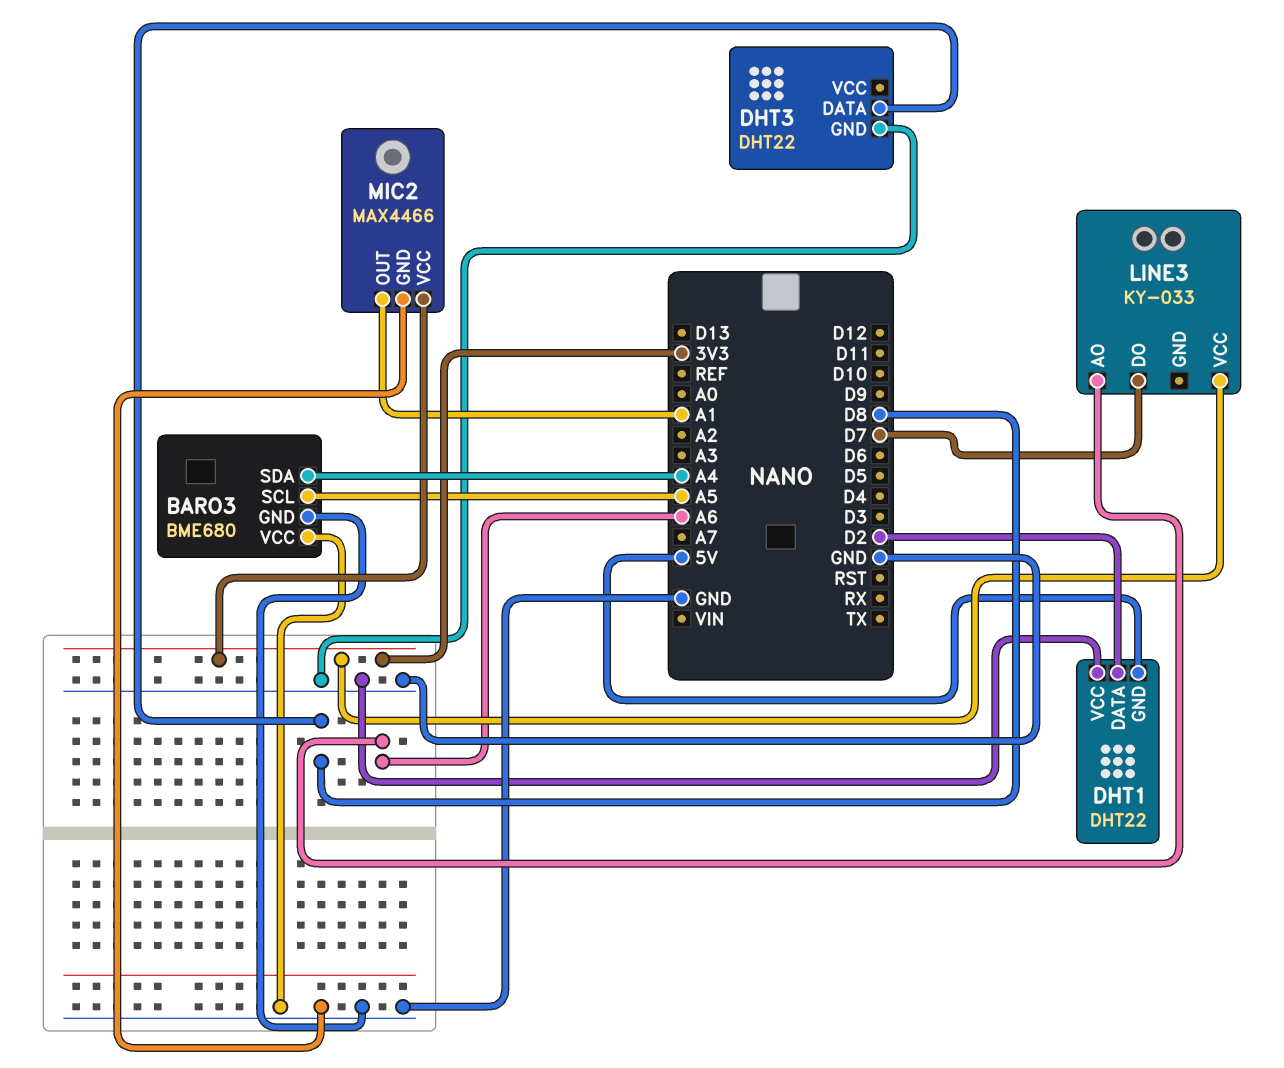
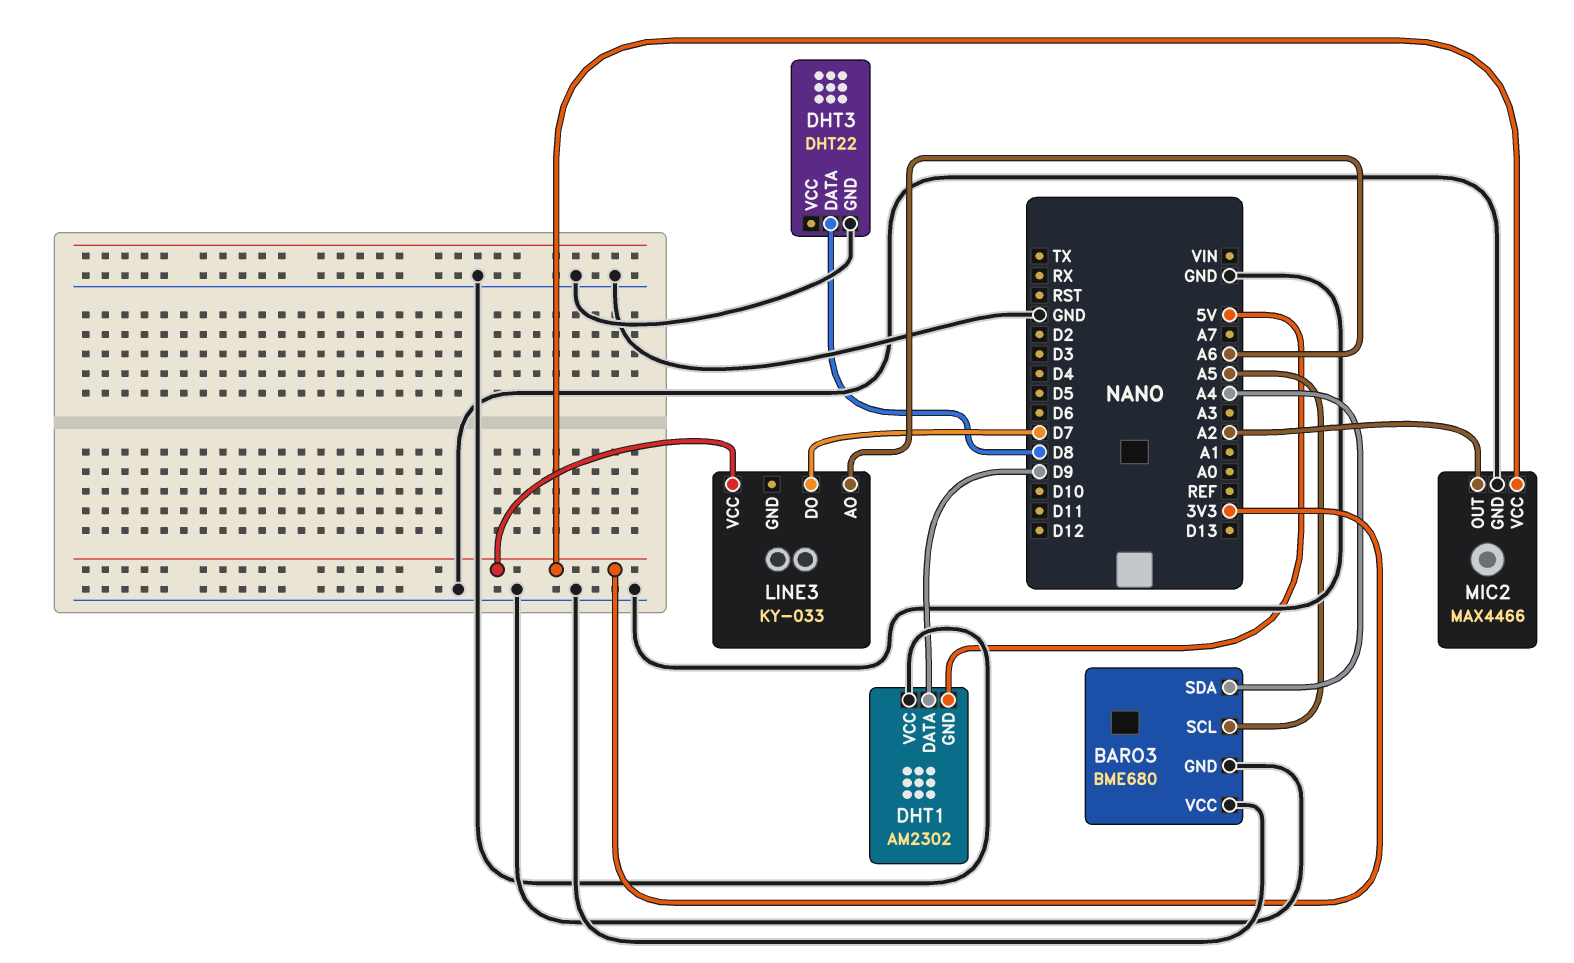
DHT1: DHT22 -> AM2302
DHT1 pin DATA: D2 -> D9
MIC2 pin OUT: A1 -> A2

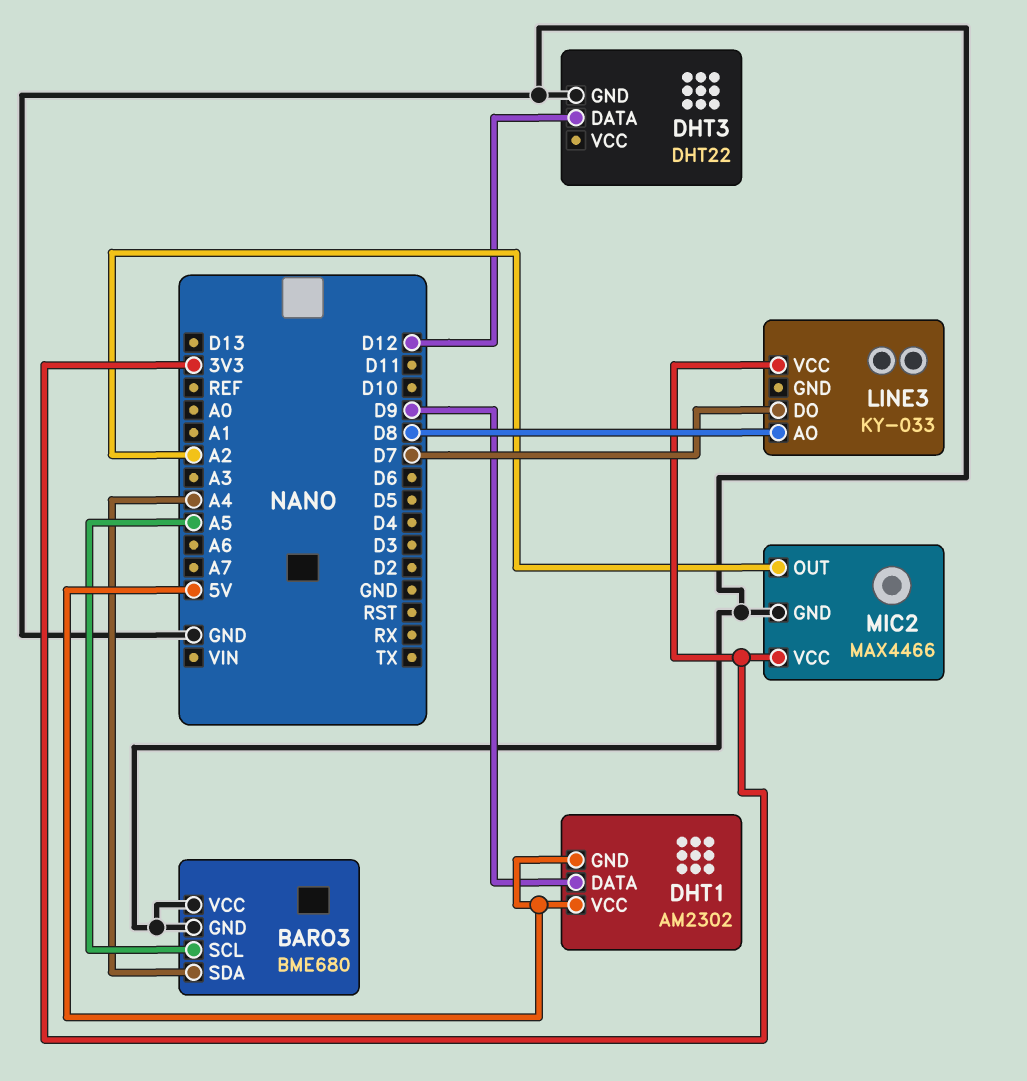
DHT1 pin VCC: GND -> 5V
DHT3 pin DATA: D8 -> D12
LINE3 pin AO: A6 -> D8

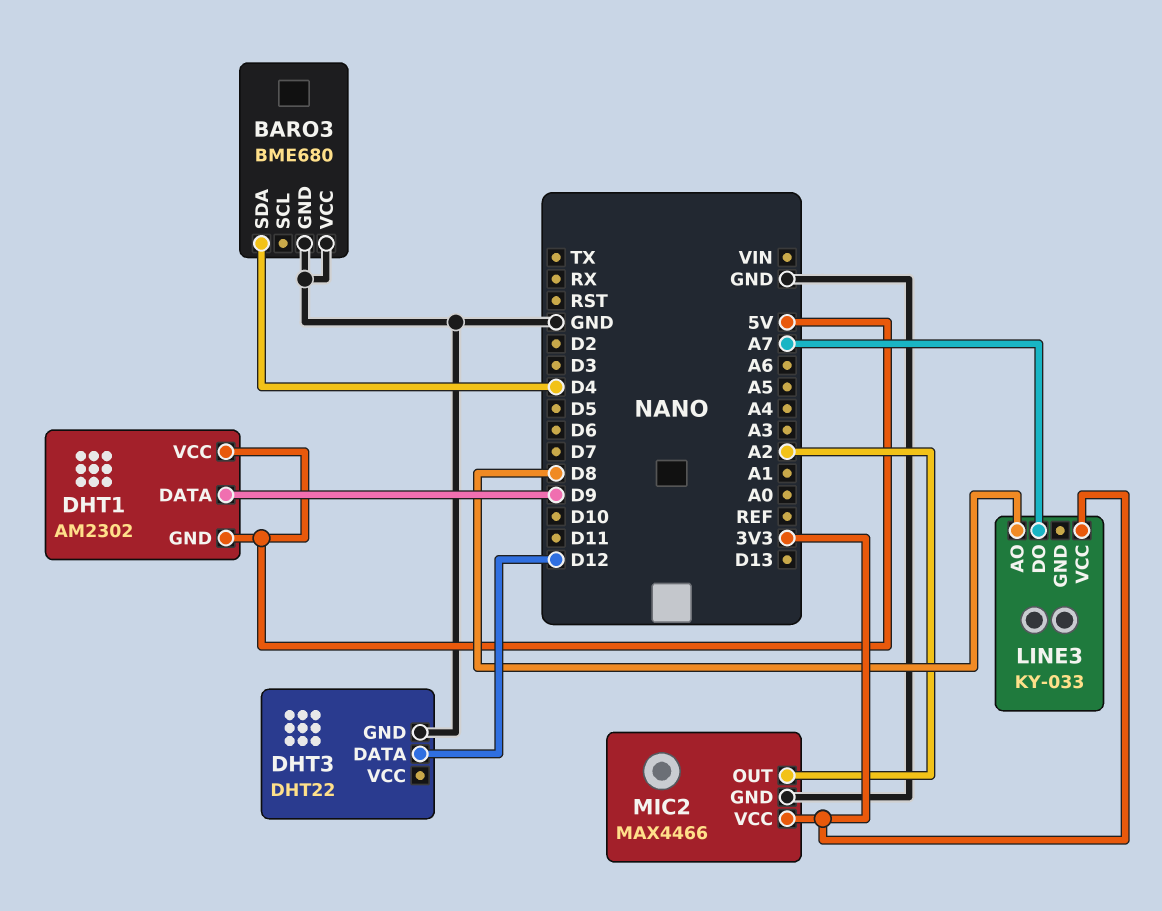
BARO3 pin SCL: A5 -> none
BARO3 pin SDA: A4 -> D4
LINE3 pin DO: D7 -> A7

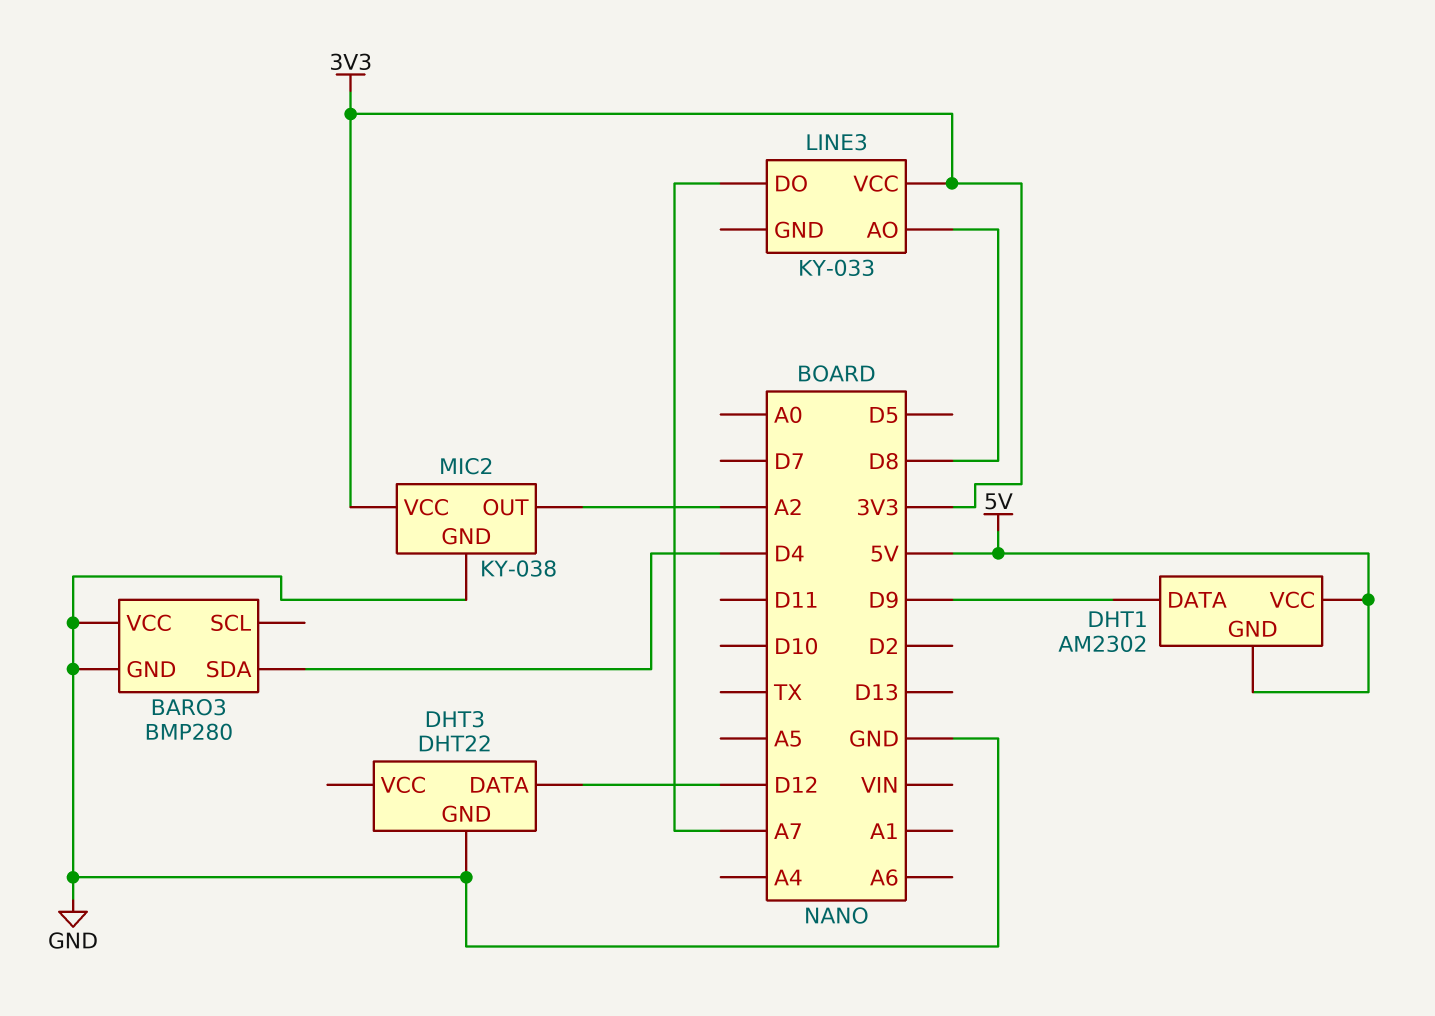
BARO3: BME680 -> BMP280
MIC2: MAX4466 -> KY-038

